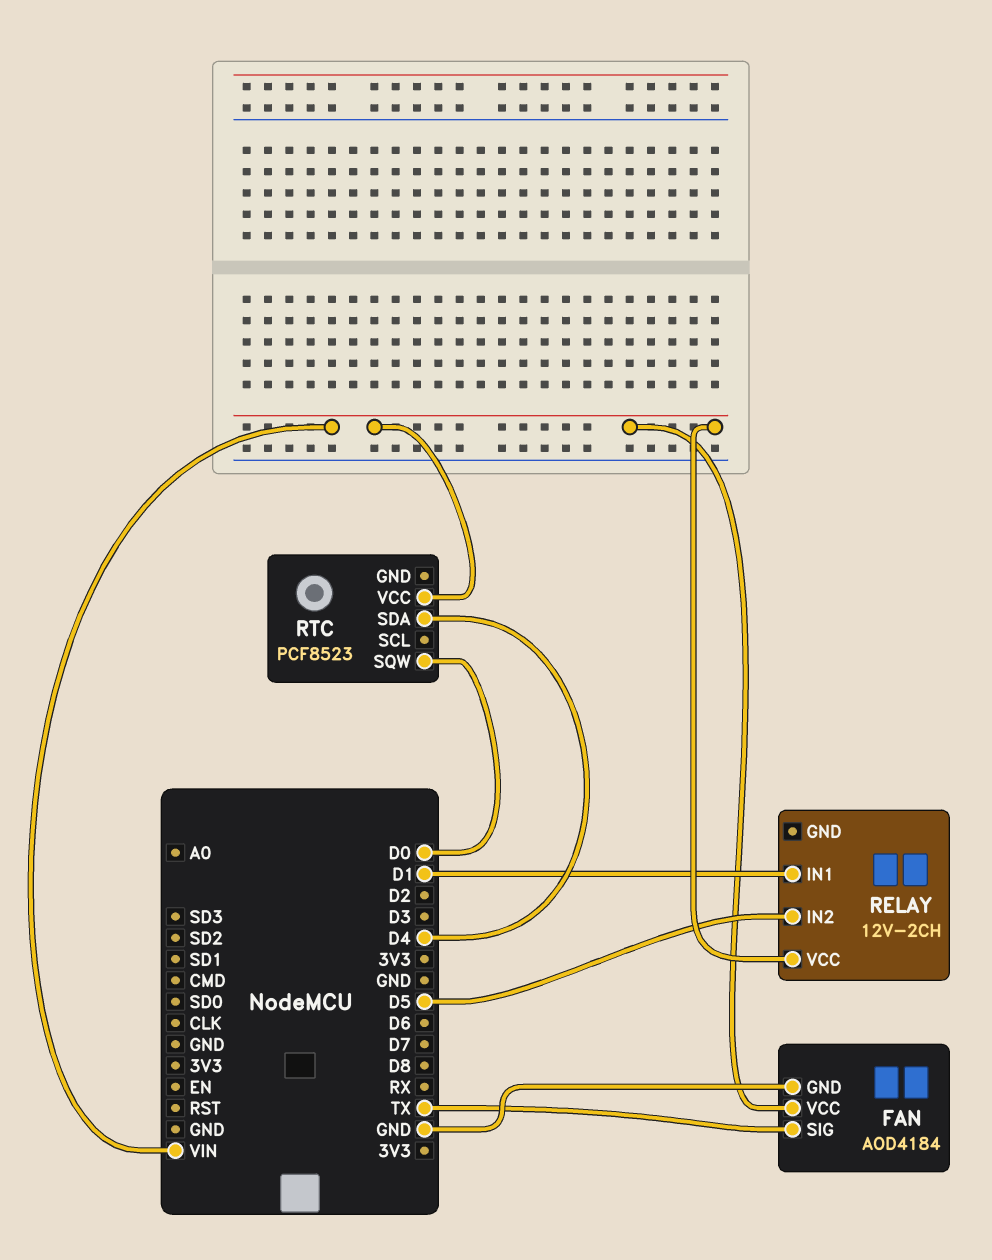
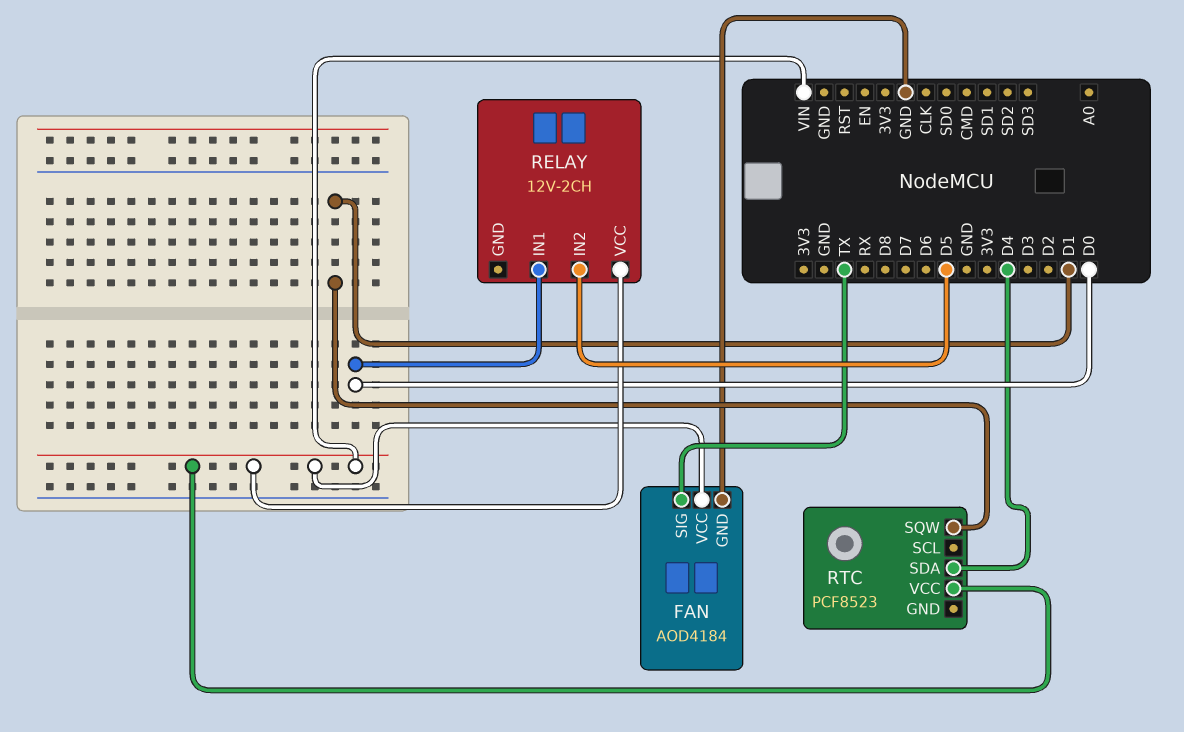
RELAY pin IN1: D1 -> D0
RTC pin SQW: D0 -> D1

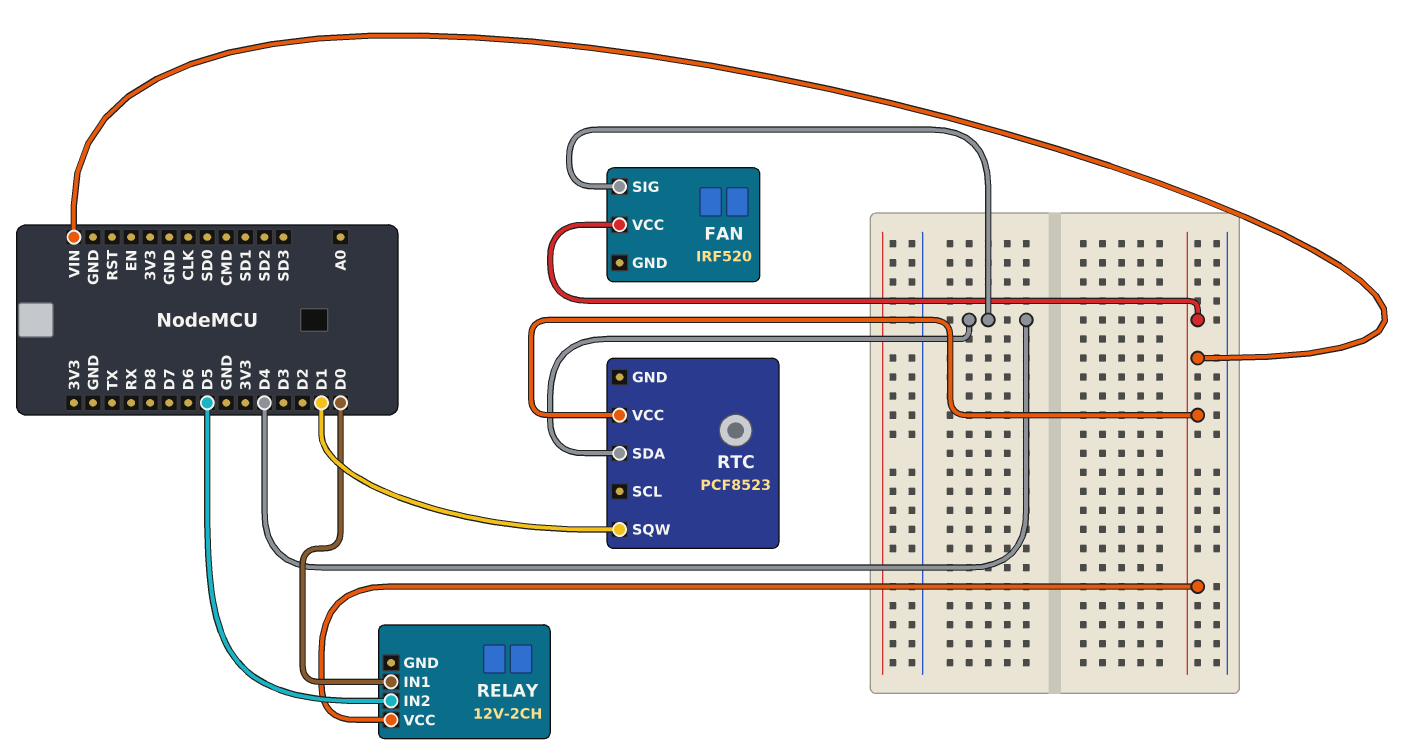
FAN: AOD4184 -> IRF520
FAN pin GND: GND -> none
FAN pin SIG: TX -> D4

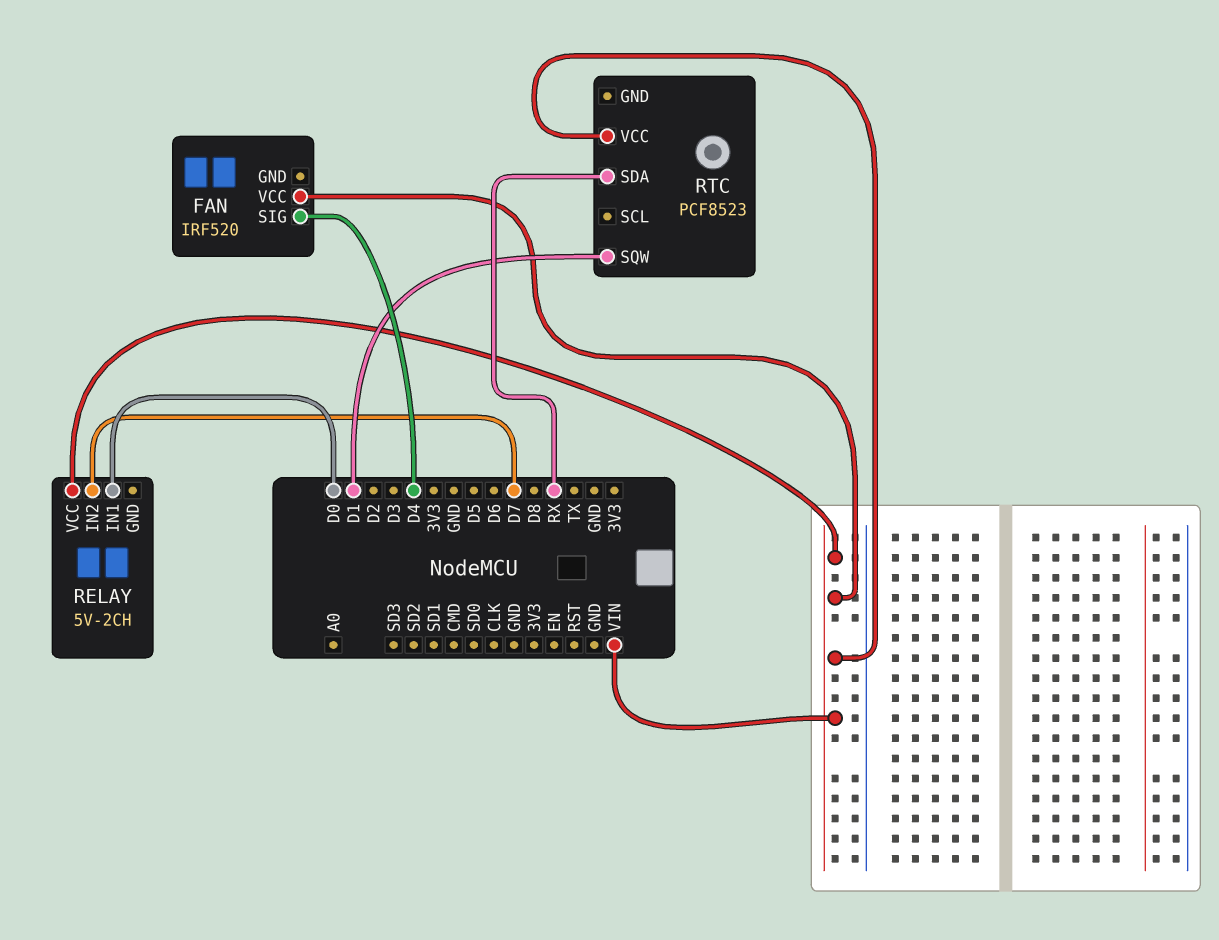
RELAY: 12V-2CH -> 5V-2CH
RELAY pin IN2: D5 -> D7
RTC pin SDA: D4 -> RX

